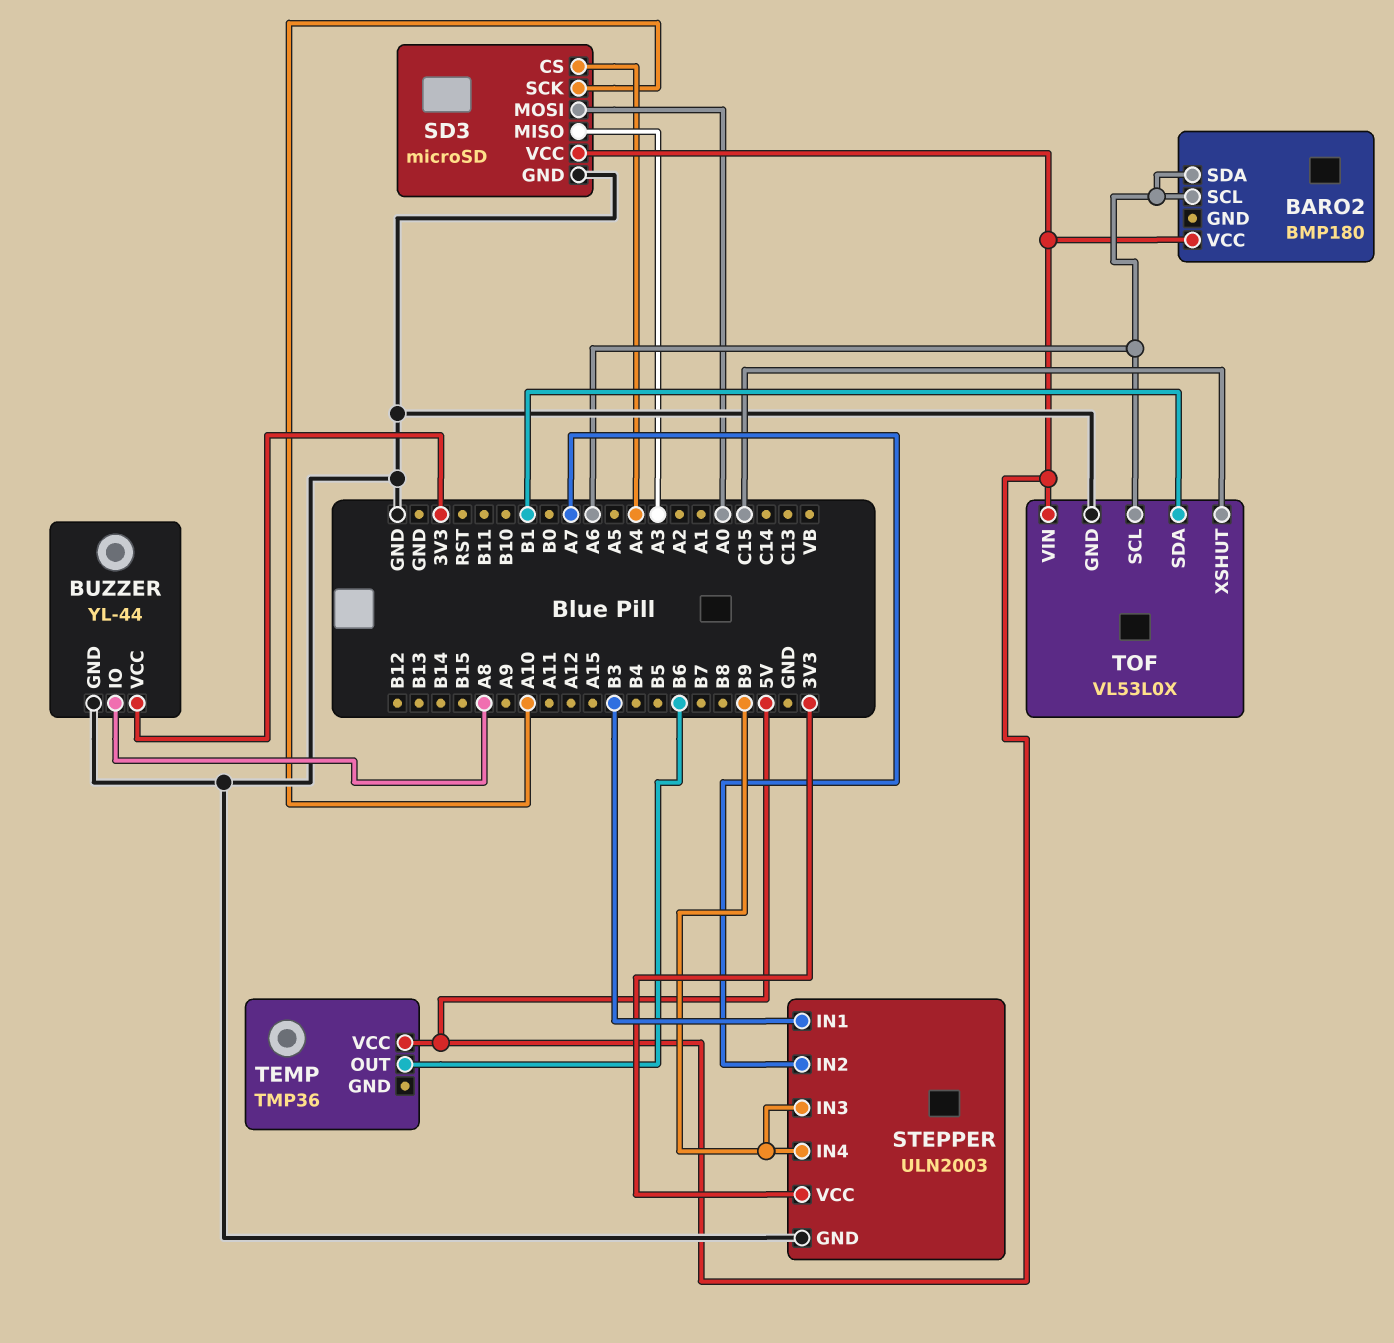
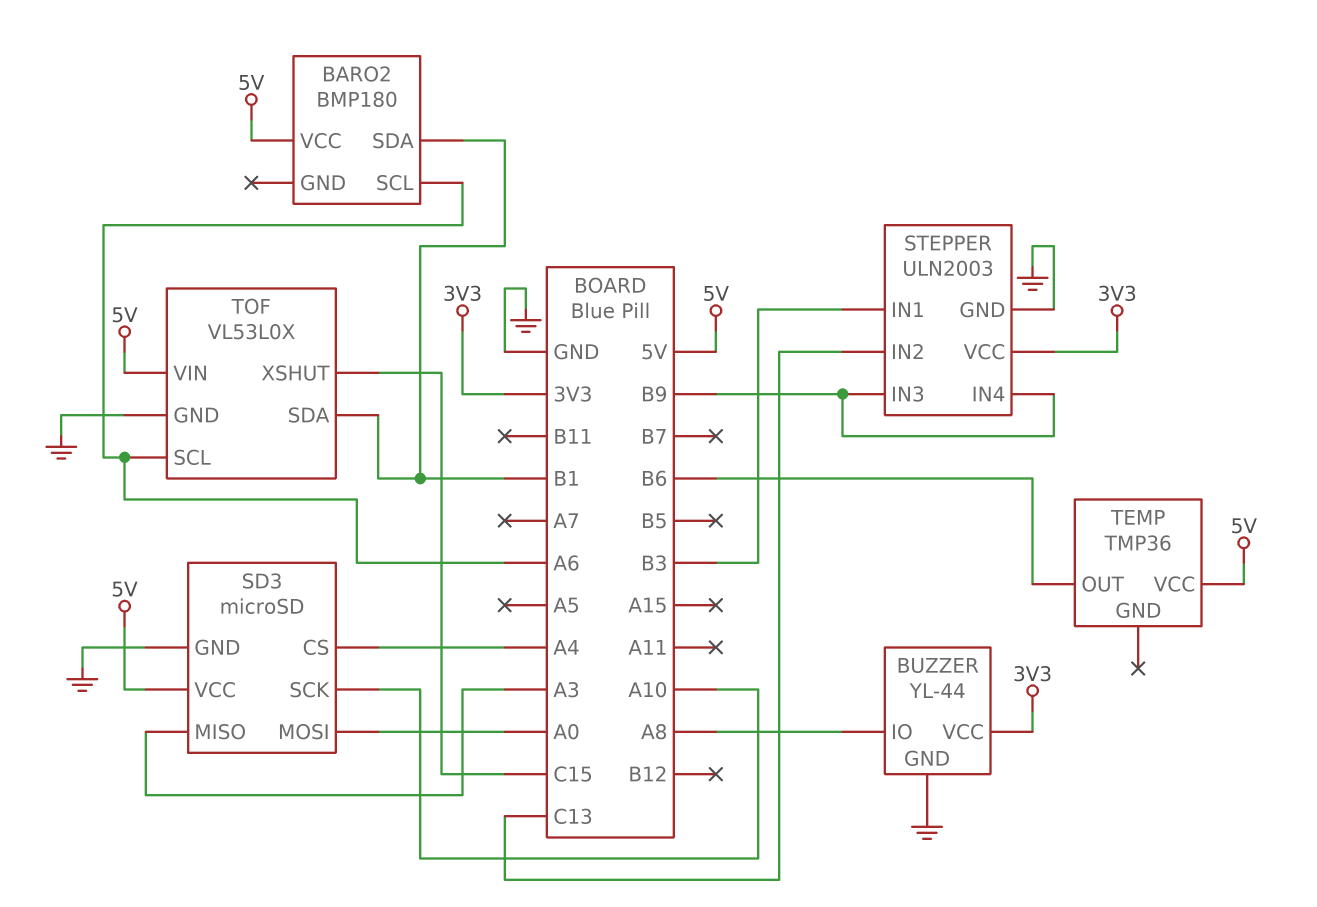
BARO2 pin SDA: A6 -> B1
STEPPER pin IN2: A7 -> C13

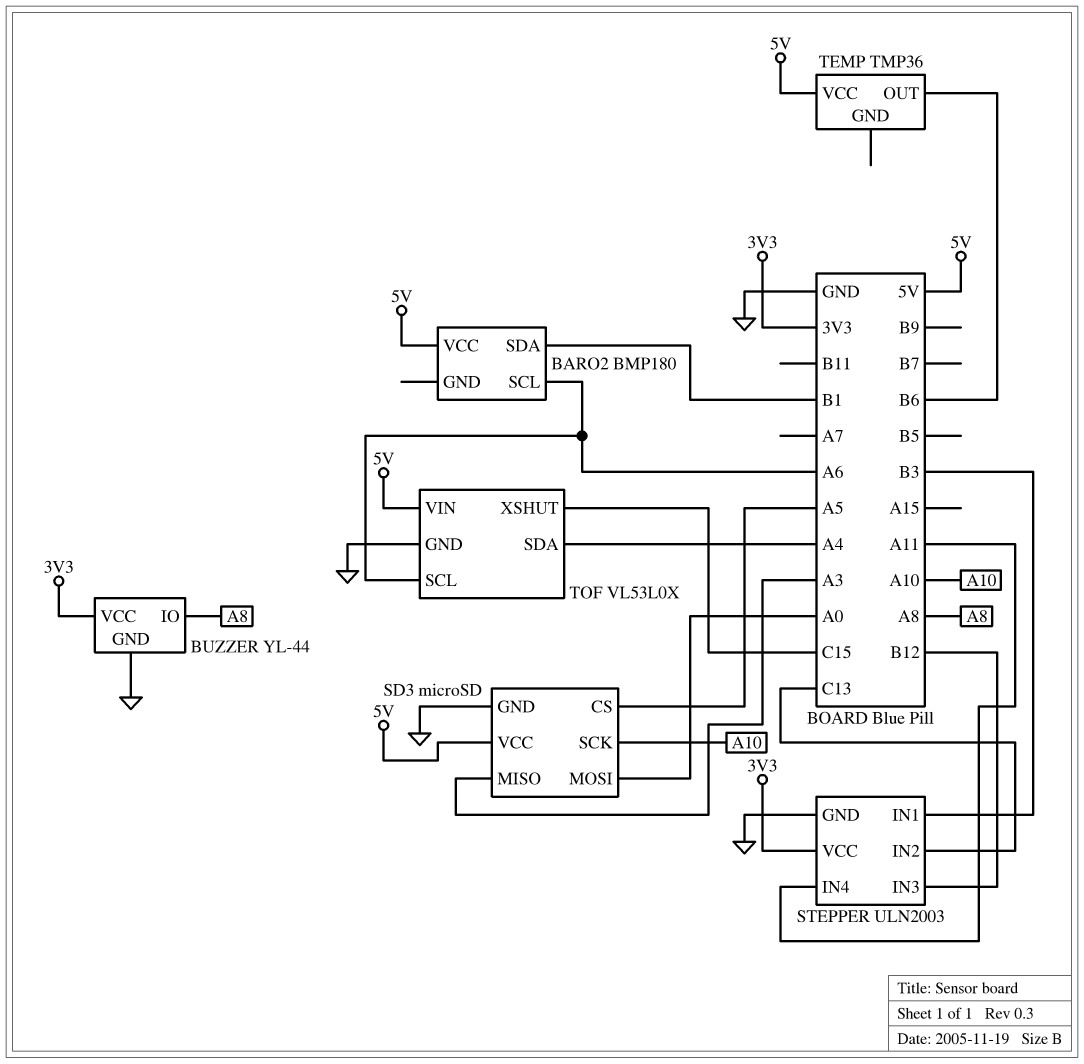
SD3 pin CS: A4 -> A5
STEPPER pin IN3: B9 -> B12
STEPPER pin IN4: B9 -> A11
TOF pin SDA: B1 -> A4

